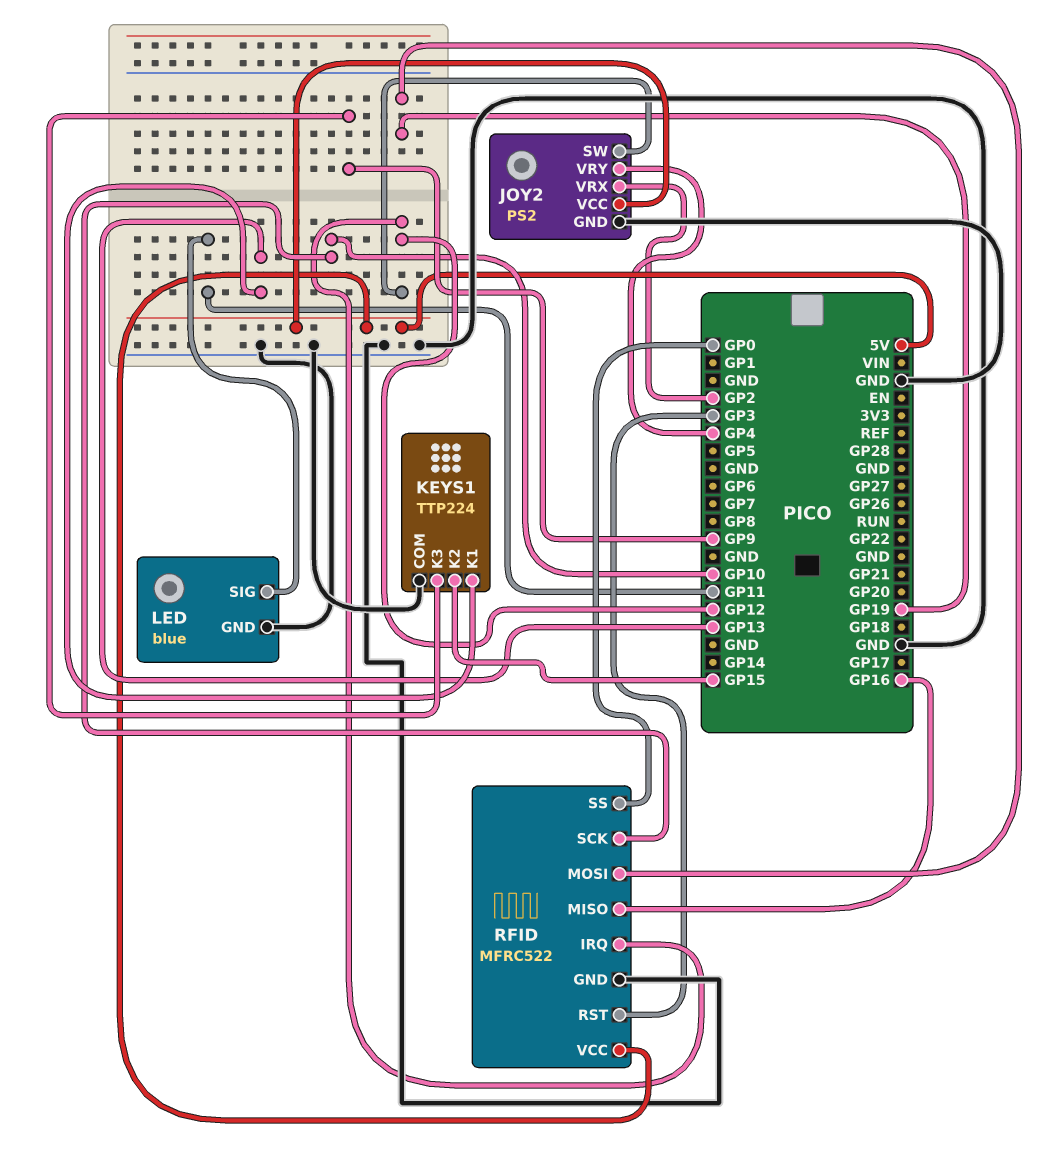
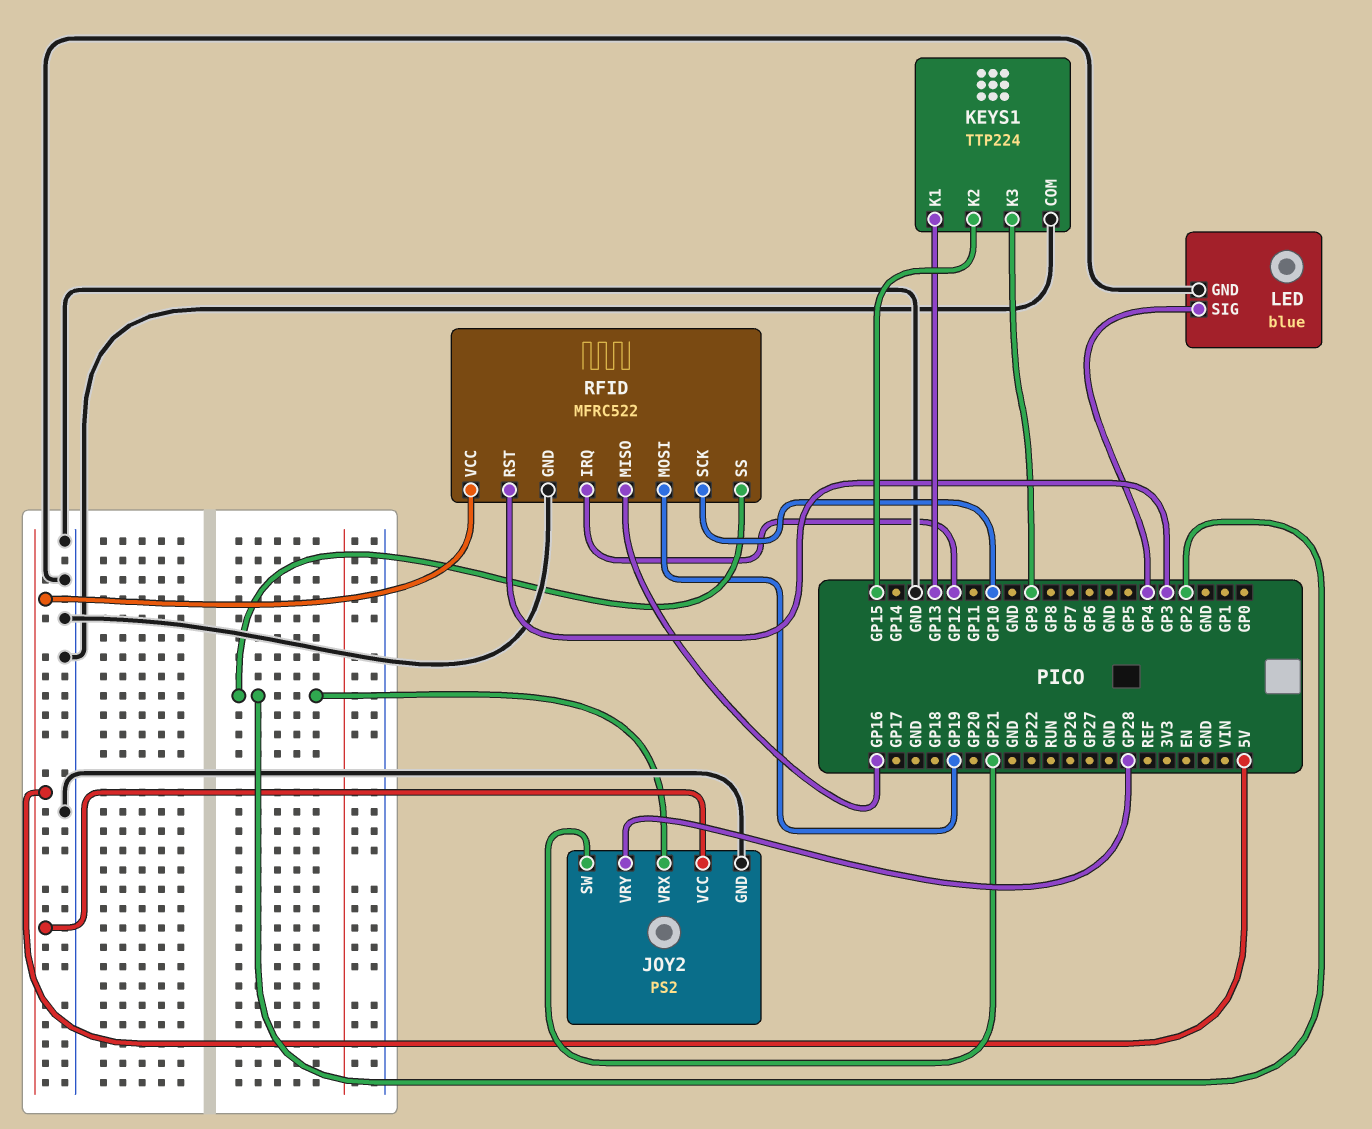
JOY2 pin SW: GP12 -> GP21
JOY2 pin VRY: GP4 -> GP28
LED pin SIG: GP11 -> GP4
RFID pin SS: GP0 -> GP2

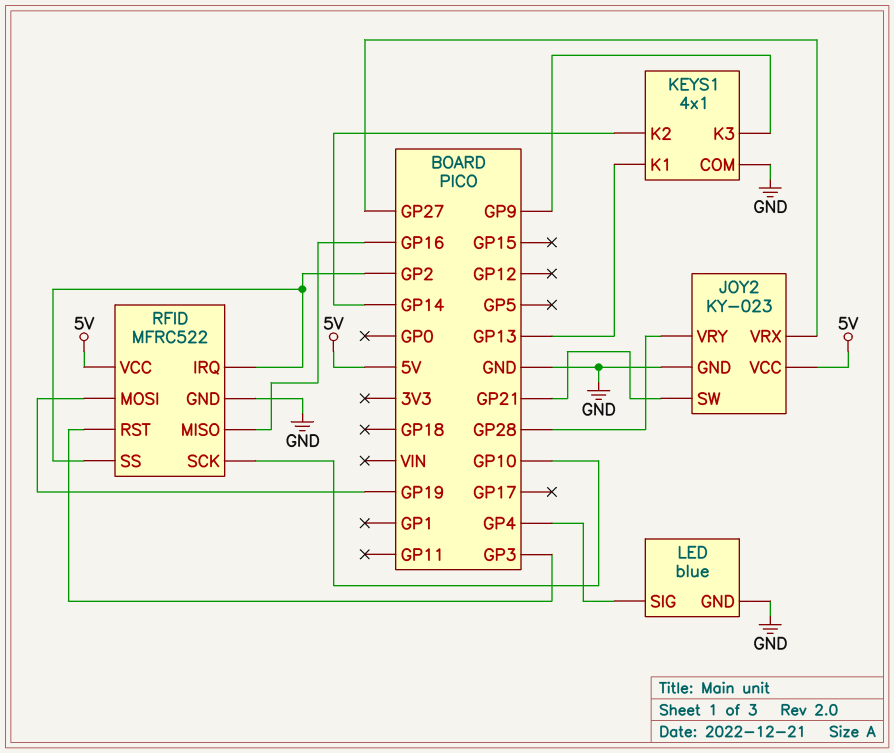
JOY2: PS2 -> KY-023
JOY2 pin VRX: GP2 -> GP27
KEYS1: TTP224 -> 4x1
KEYS1 pin K2: GP15 -> GP14
RFID pin IRQ: GP12 -> GP2

